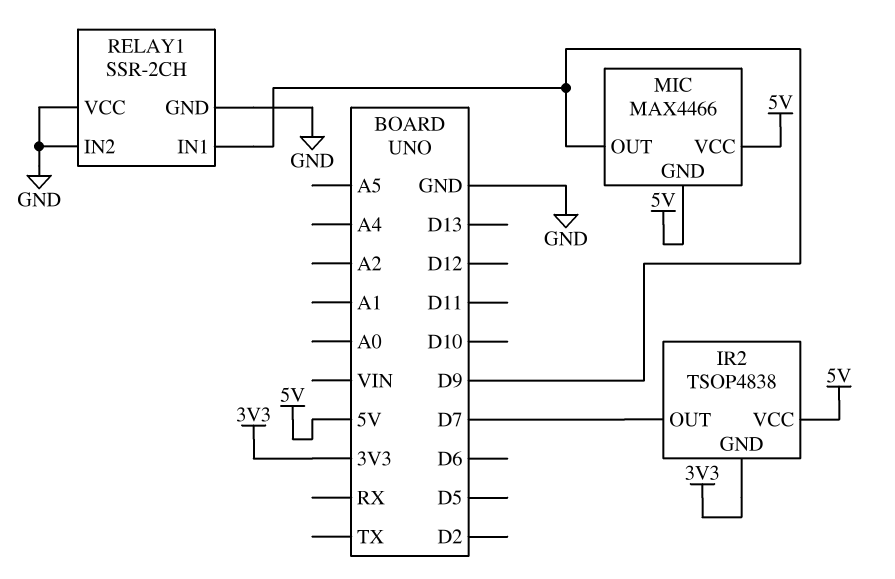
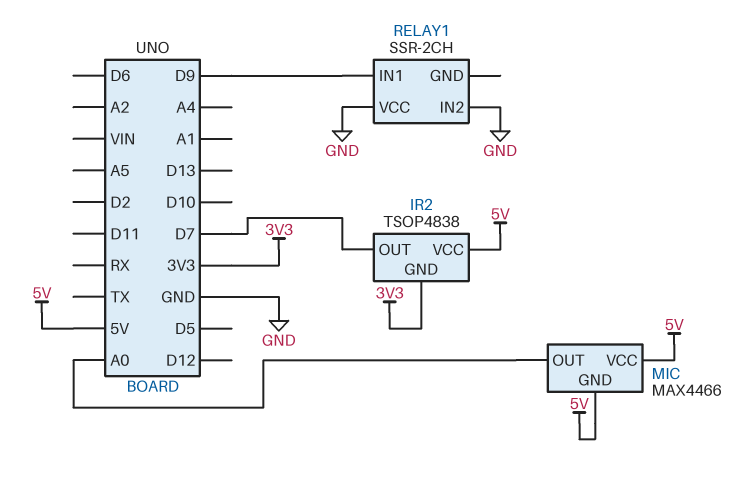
MIC pin OUT: D9 -> A0
RELAY1 pin GND: GND -> none

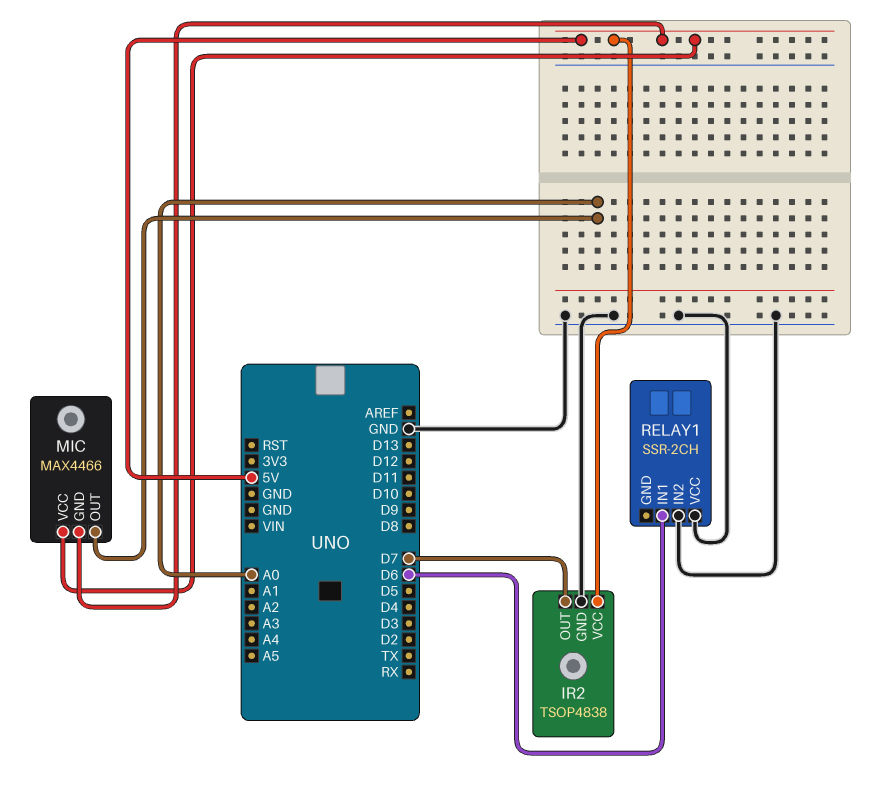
IR2 pin GND: 3V3 -> GND
RELAY1 pin IN1: D9 -> D6

